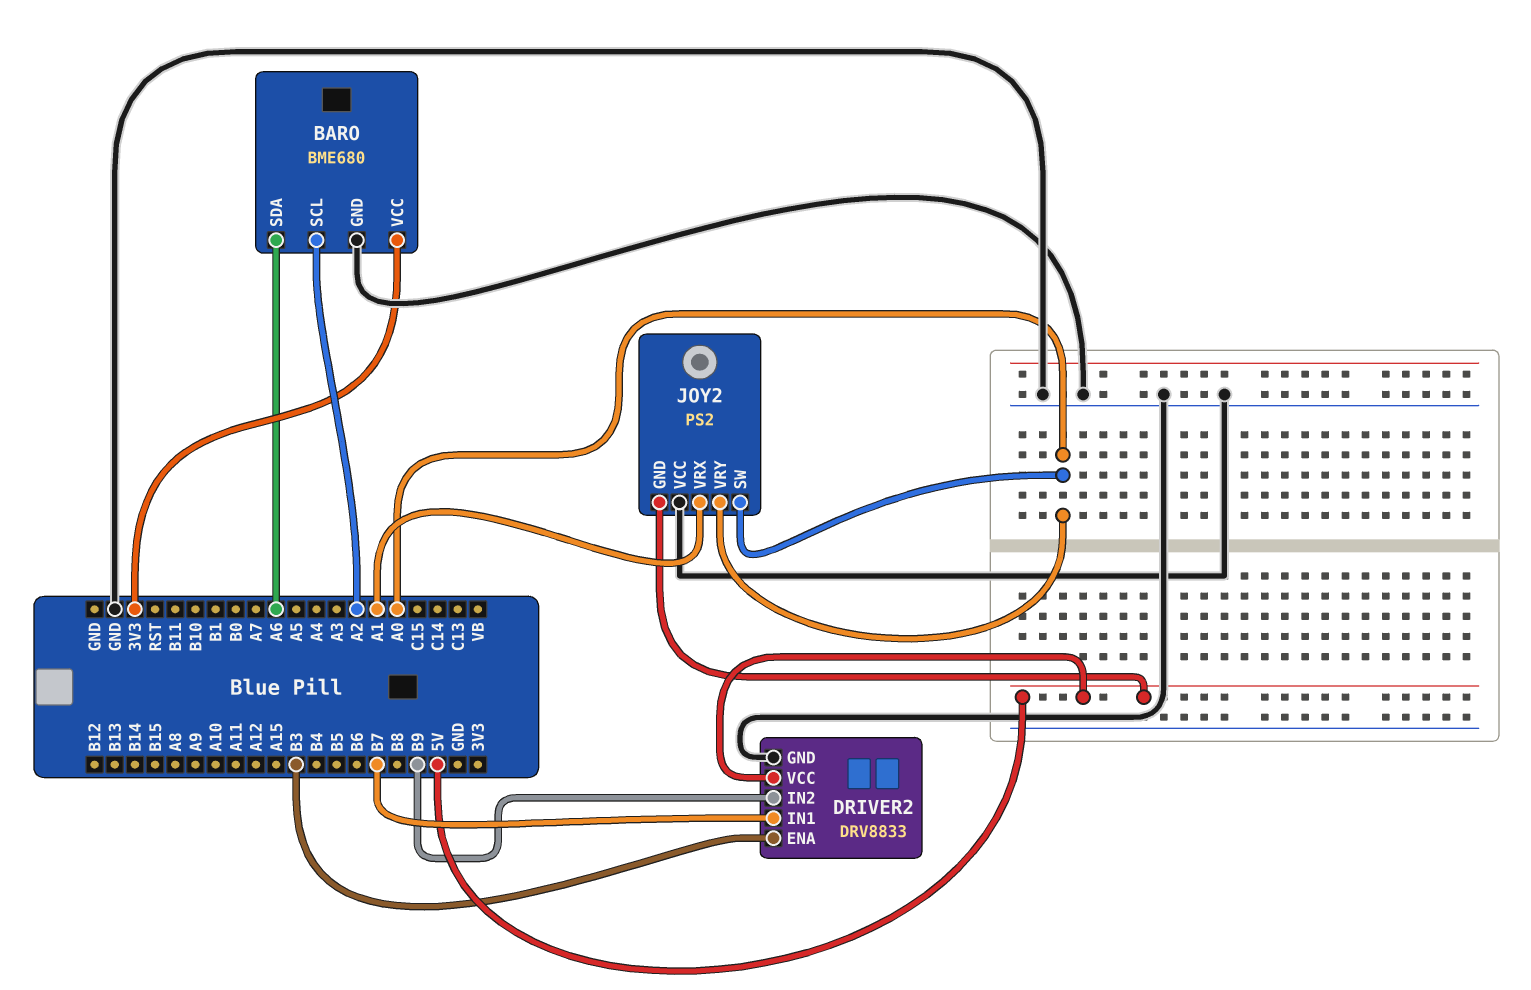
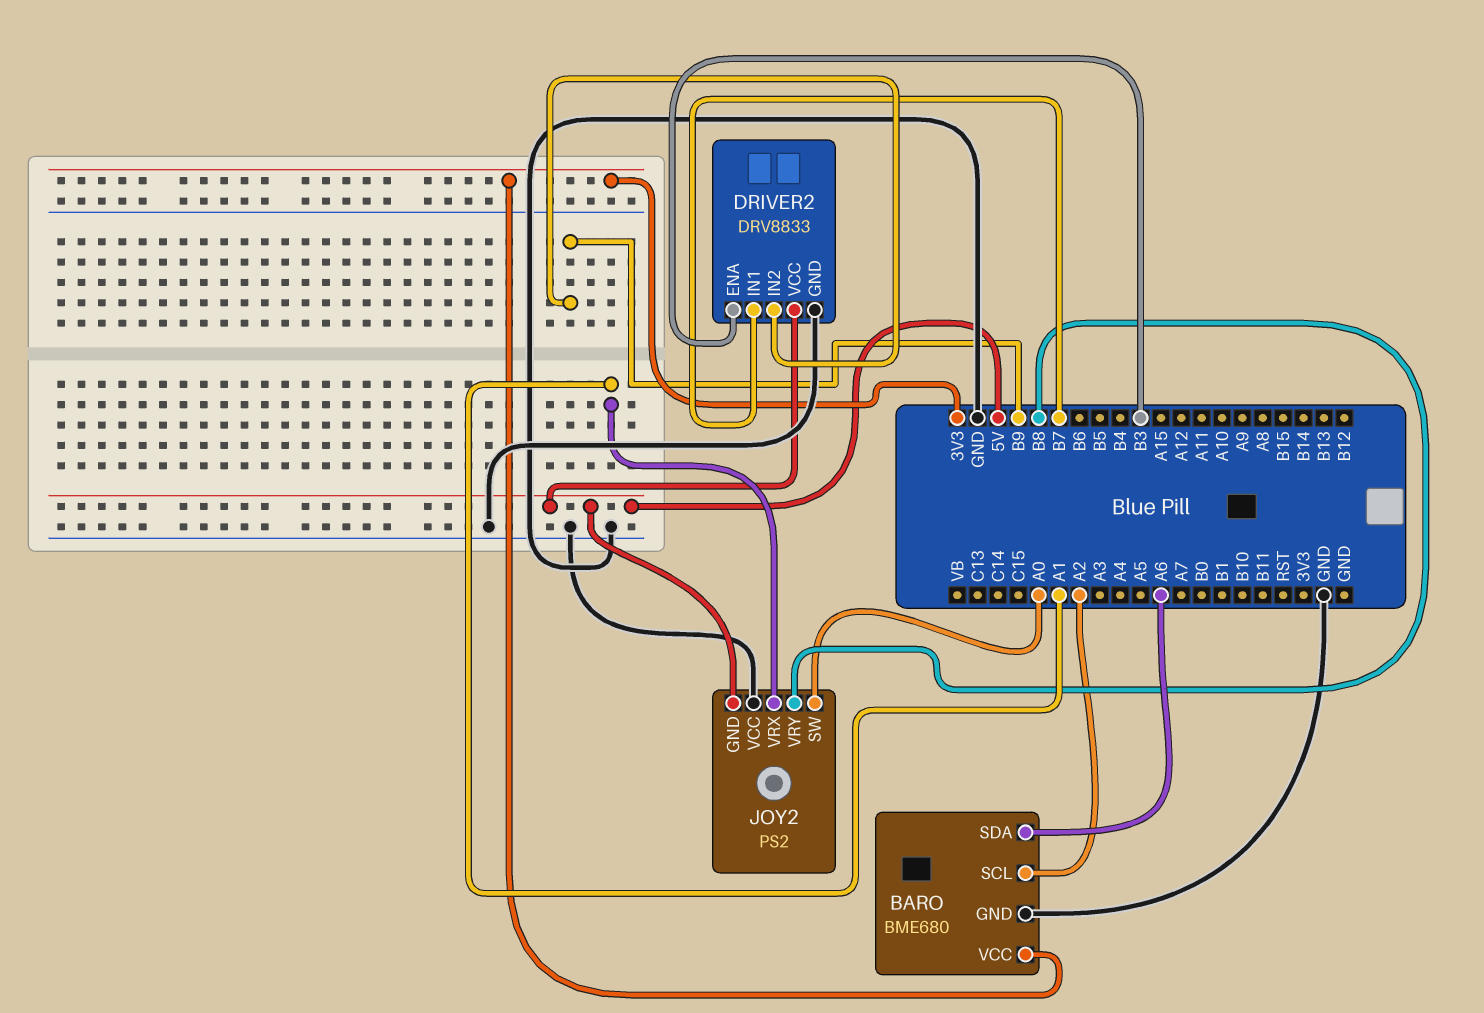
JOY2 pin VRY: A0 -> B8

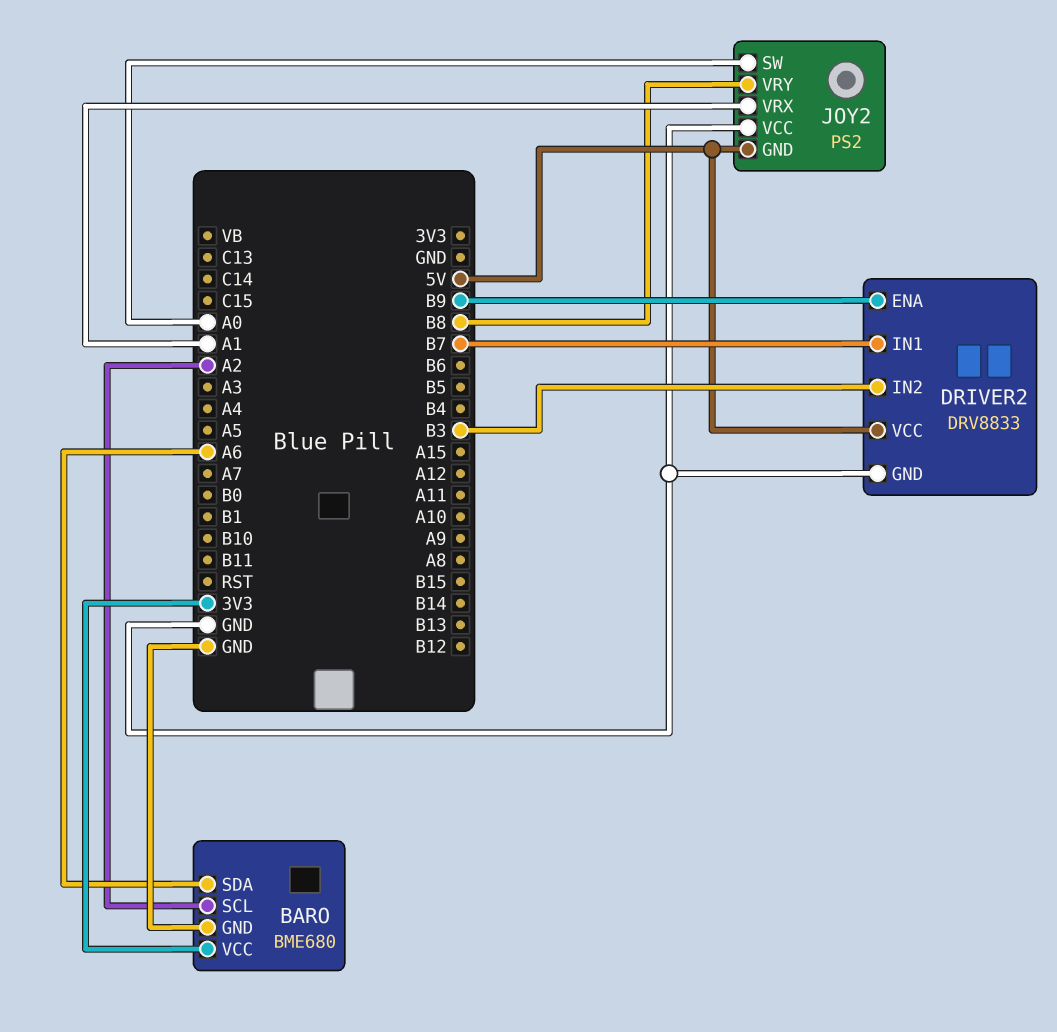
DRIVER2 pin ENA: B3 -> B9
DRIVER2 pin IN2: B9 -> B3

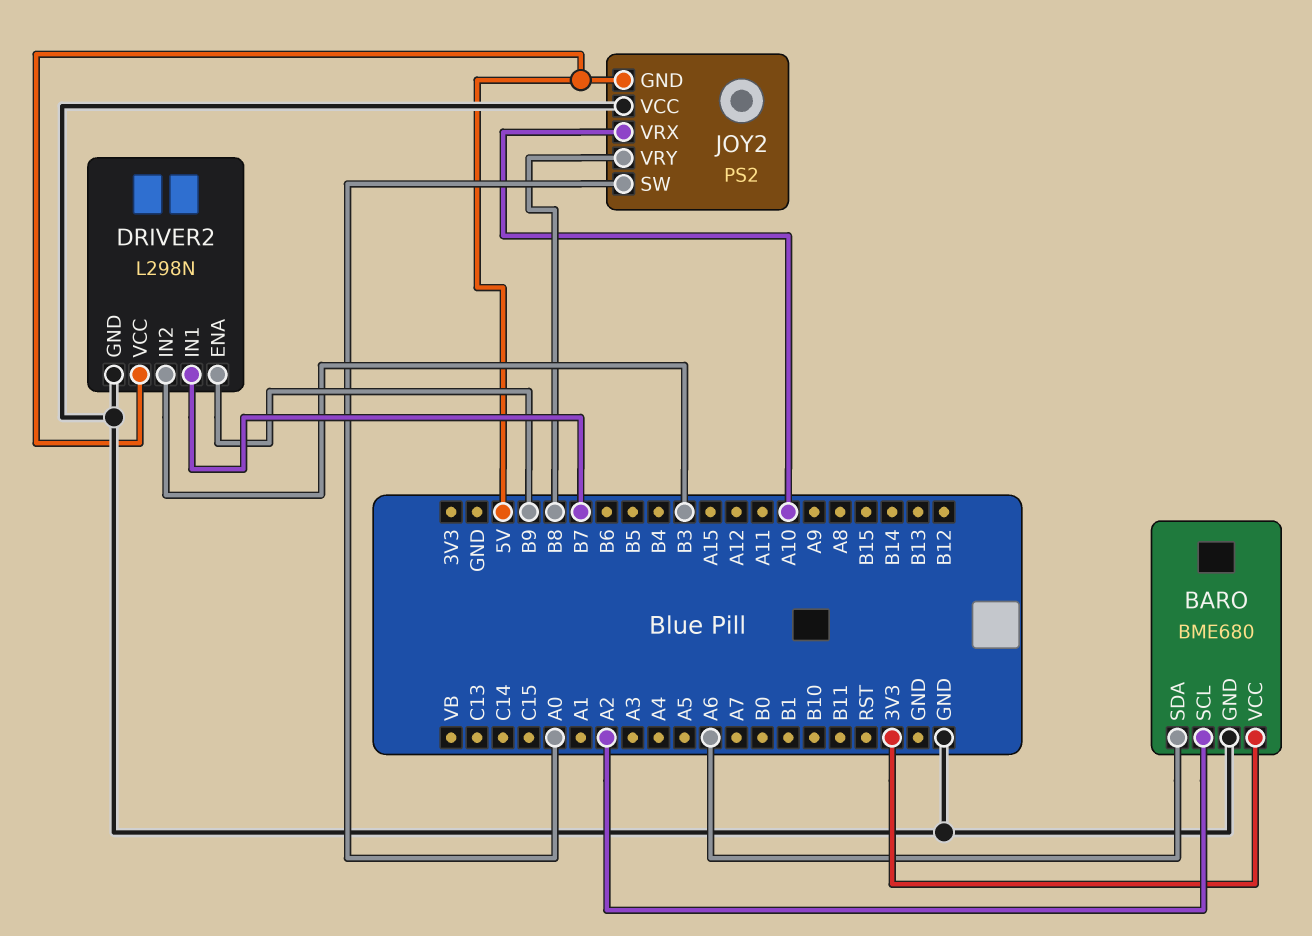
DRIVER2: DRV8833 -> L298N
JOY2 pin VRX: A1 -> A10

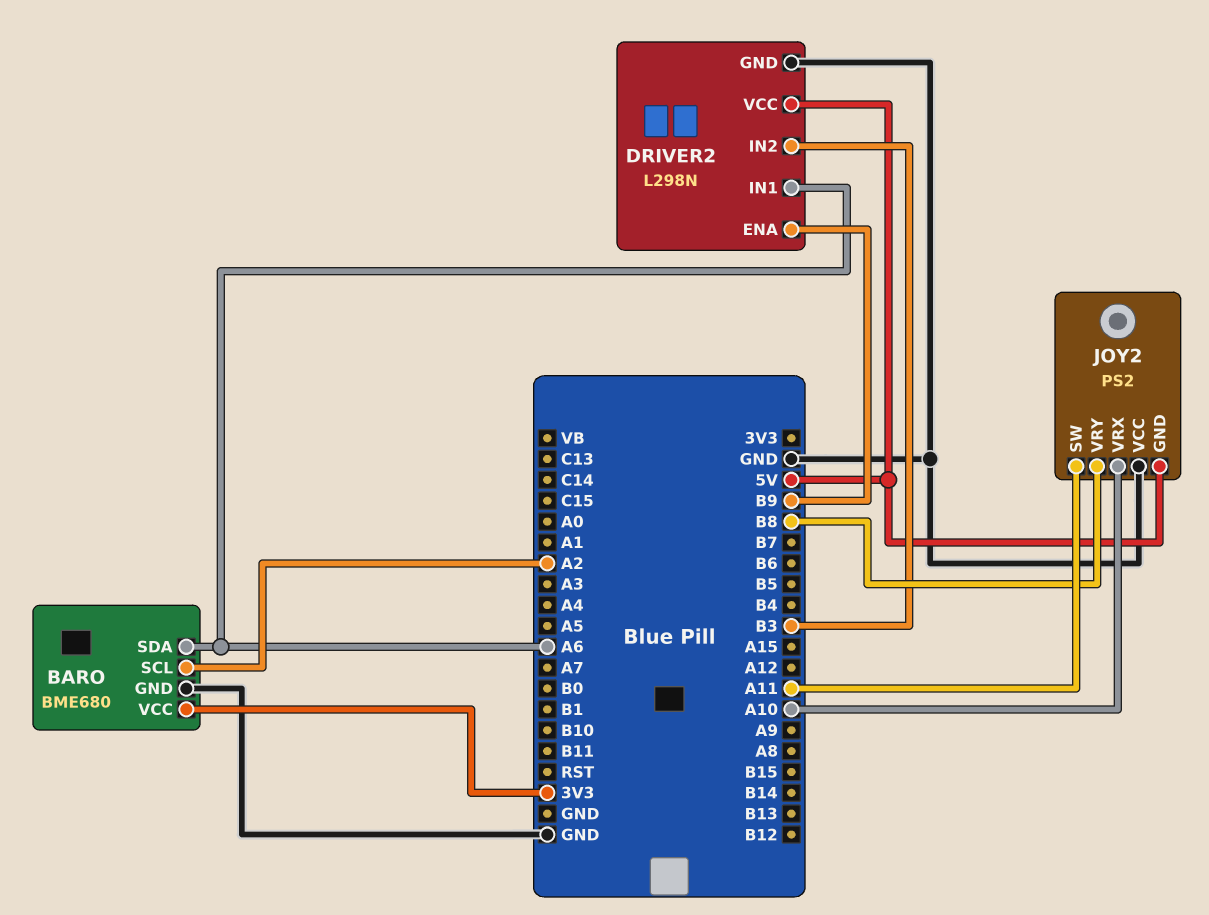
DRIVER2 pin IN1: B7 -> A6
JOY2 pin SW: A0 -> A11

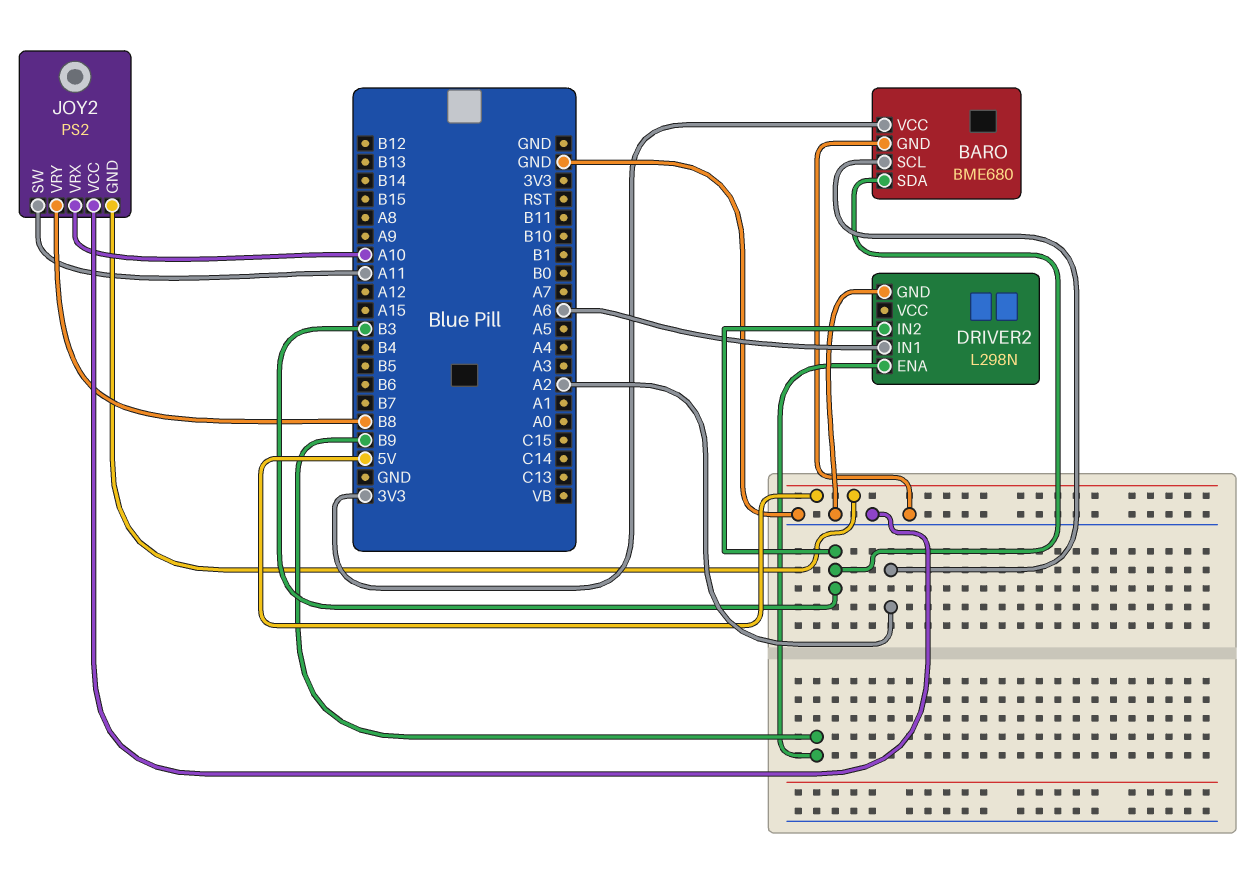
BARO pin SDA: A6 -> B3
DRIVER2 pin VCC: 5V -> none

